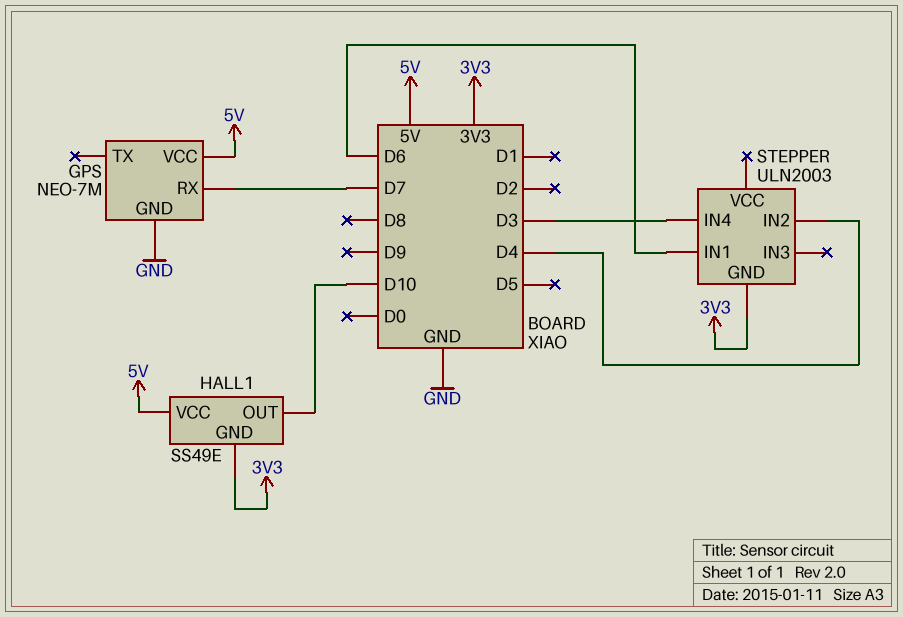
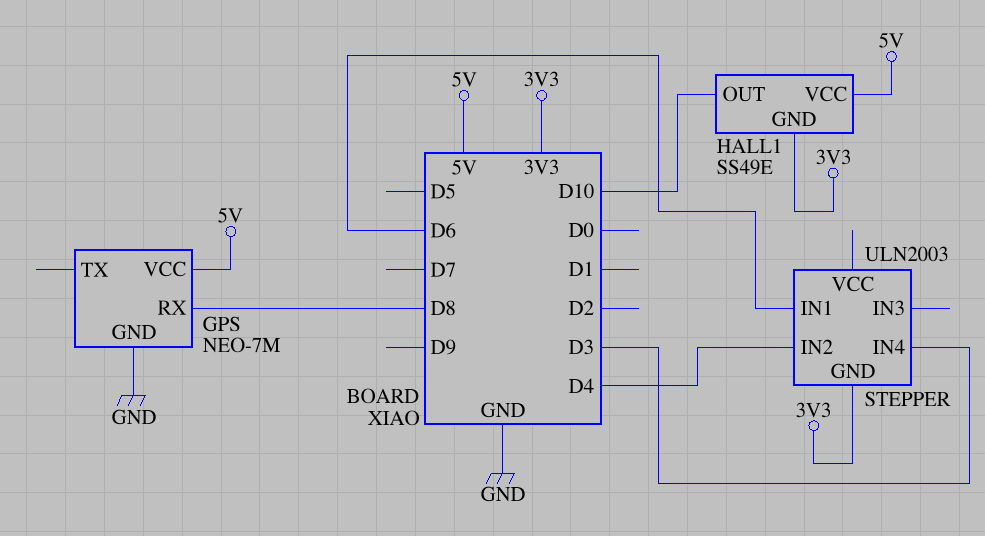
GPS pin RX: D7 -> D8

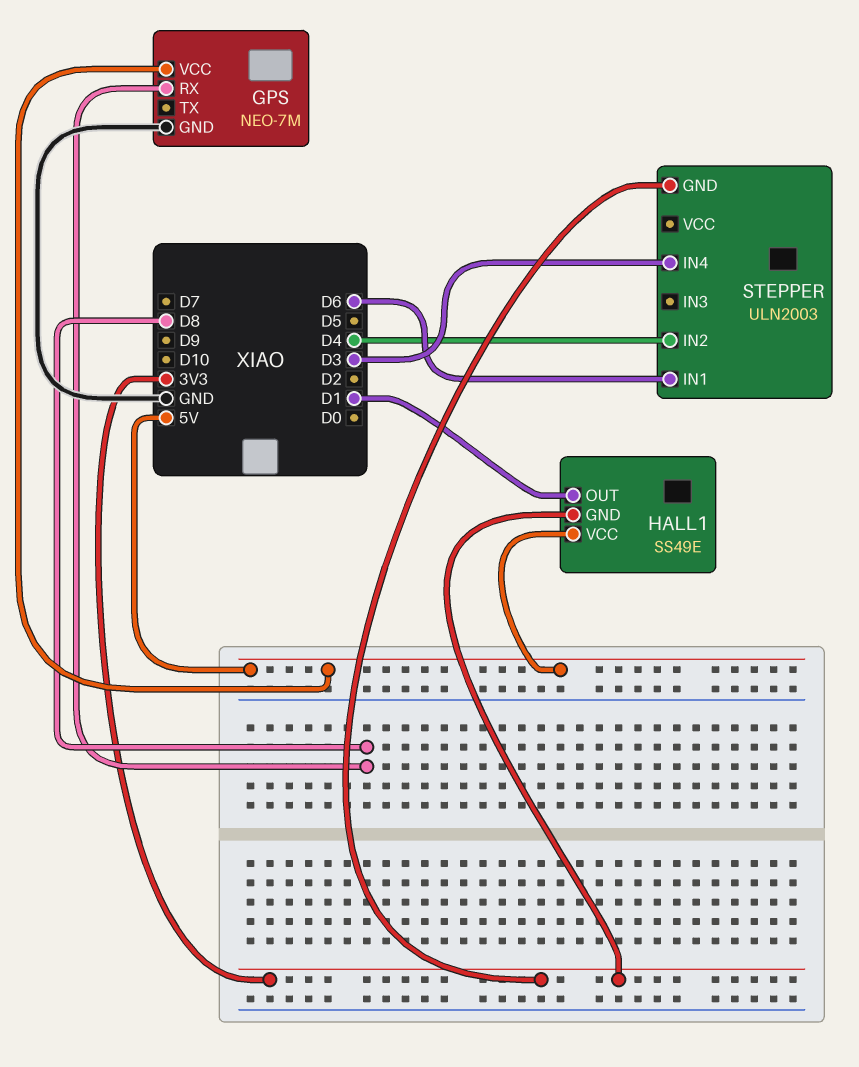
HALL1 pin OUT: D10 -> D1

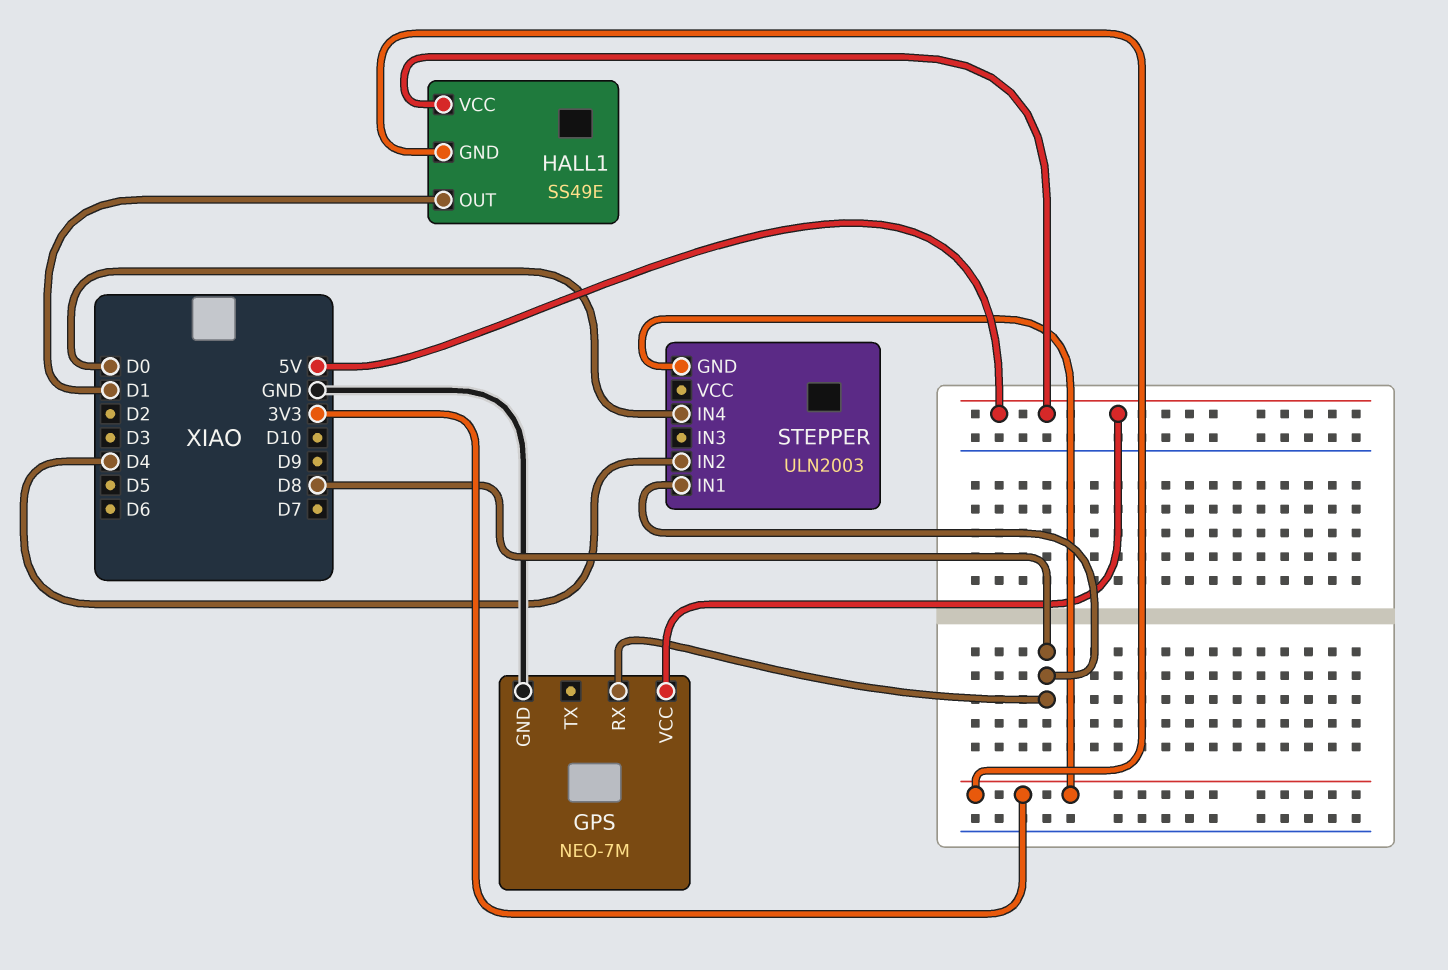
STEPPER pin IN1: D6 -> D8
STEPPER pin IN4: D3 -> D0

